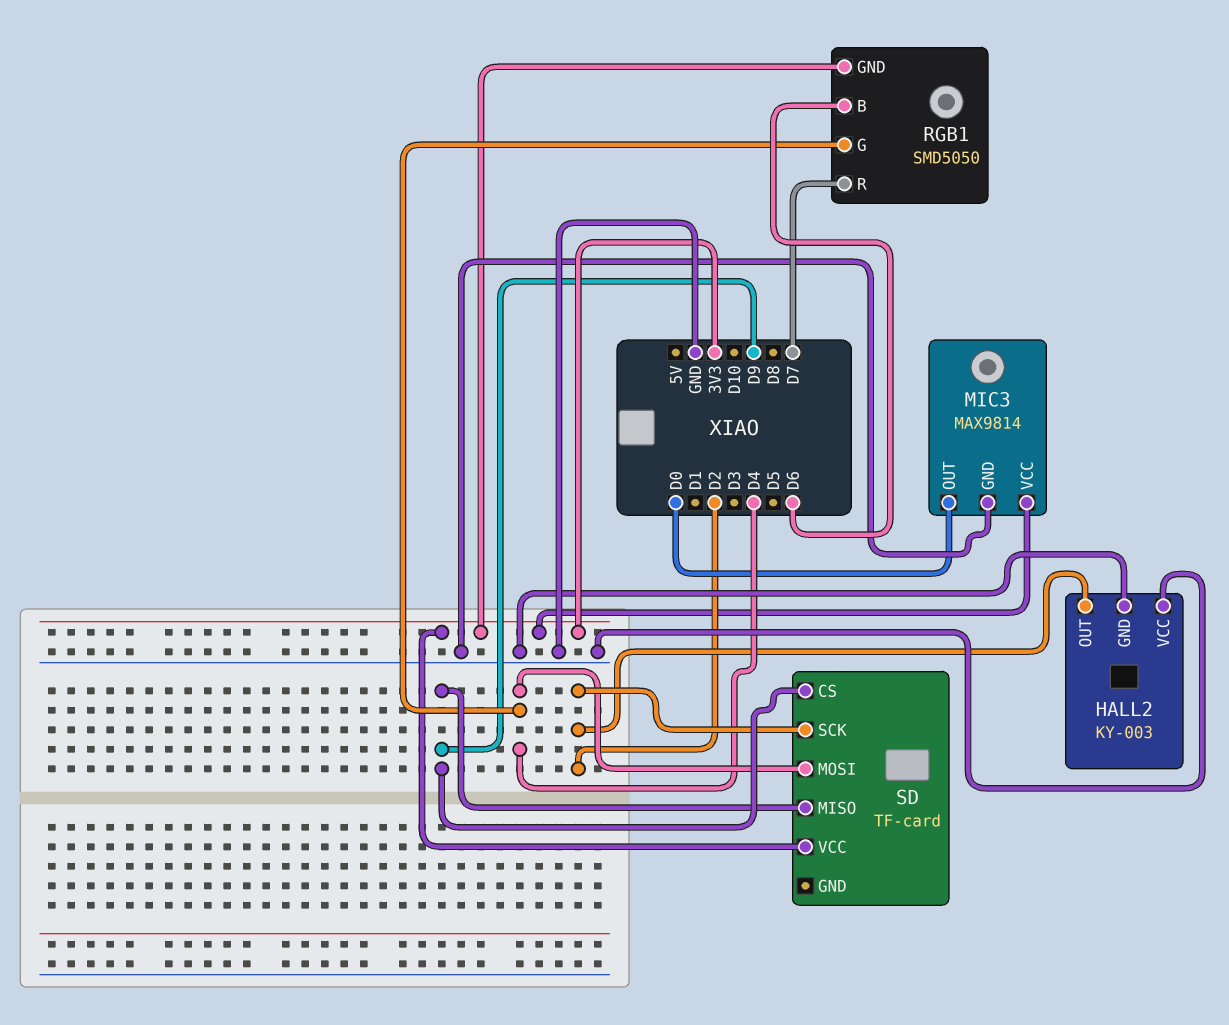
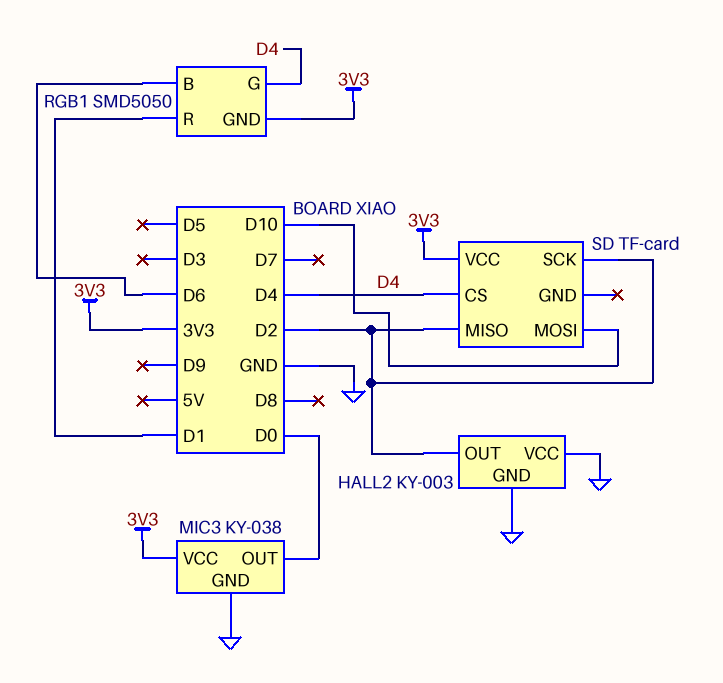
MIC3: MAX9814 -> KY-038
RGB1 pin R: D7 -> D1
SD pin CS: D9 -> D4
SD pin MISO: D9 -> D2
SD pin MOSI: D4 -> D10

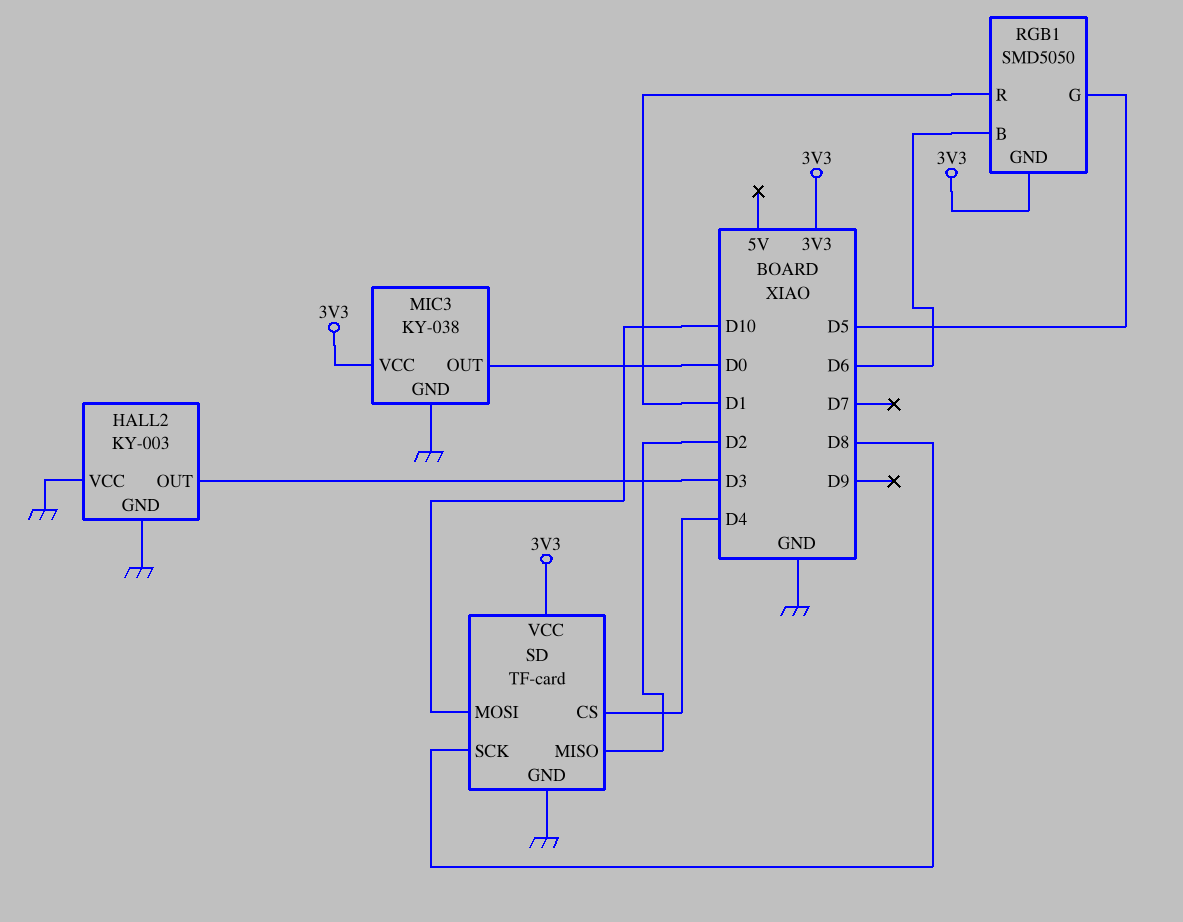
HALL2 pin OUT: D2 -> D3
RGB1 pin G: D4 -> D5
SD pin GND: none -> GND
SD pin SCK: D2 -> D8

